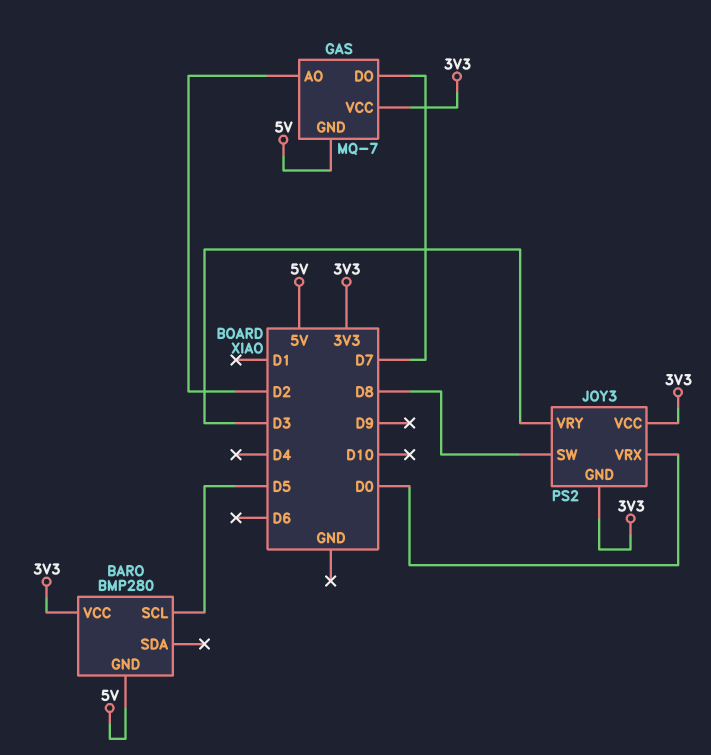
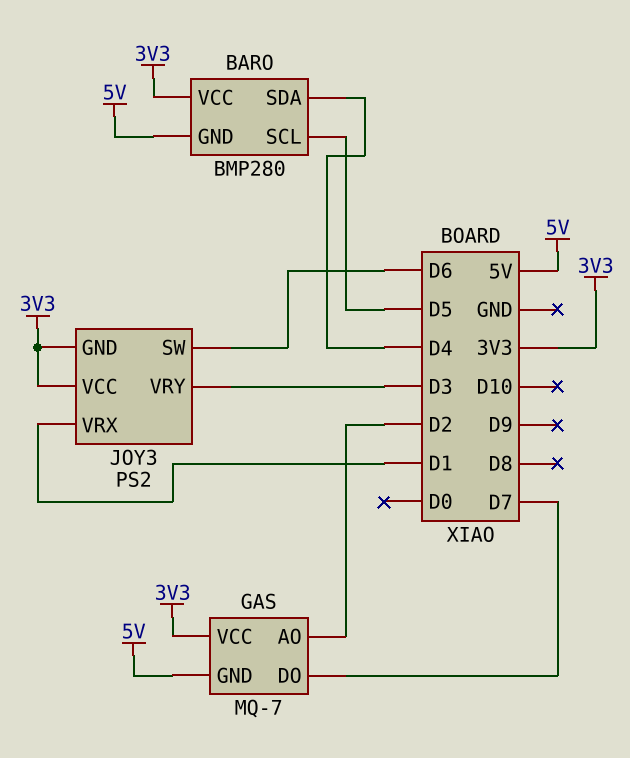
BARO pin SDA: none -> D4
JOY3 pin SW: D8 -> D6
JOY3 pin VRX: D0 -> D1

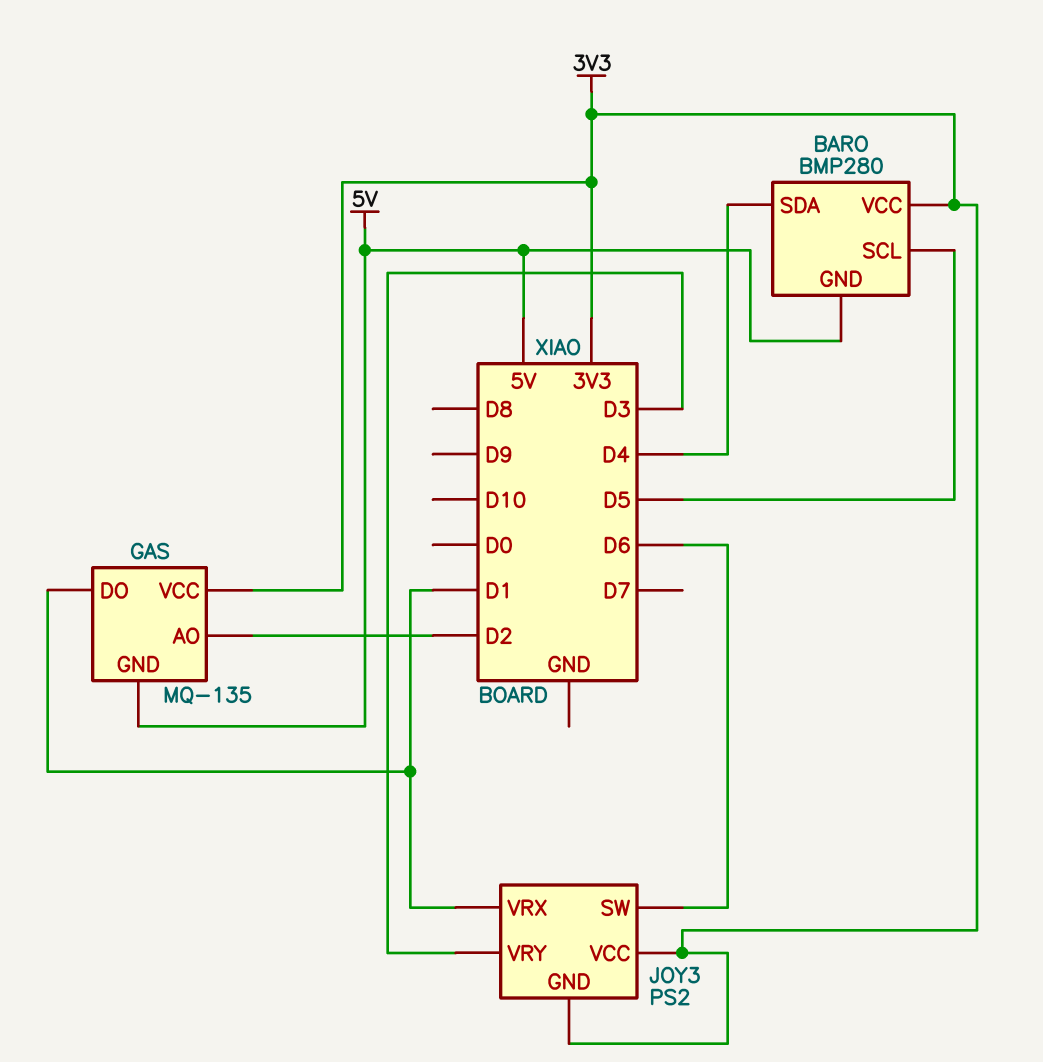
GAS: MQ-7 -> MQ-135
GAS pin DO: D7 -> D1

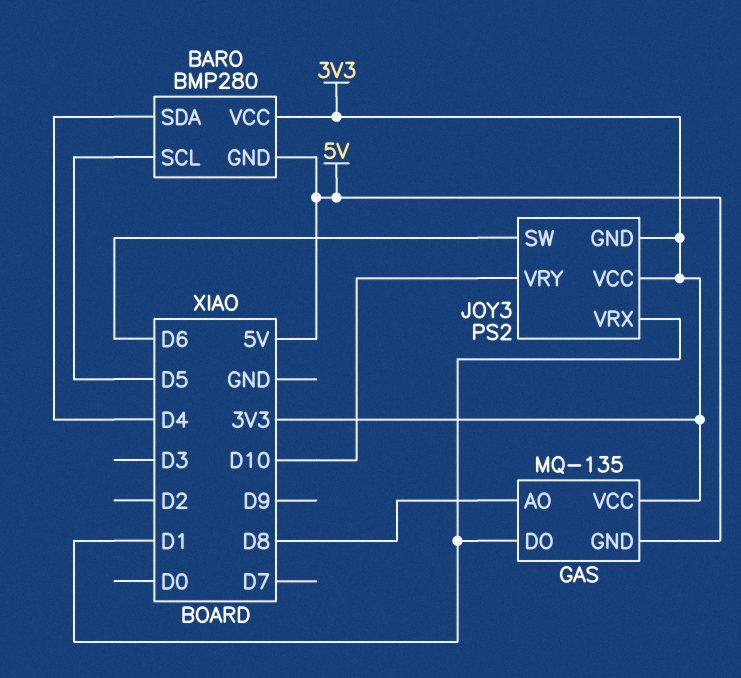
GAS pin AO: D2 -> D8
JOY3 pin VRY: D3 -> D10

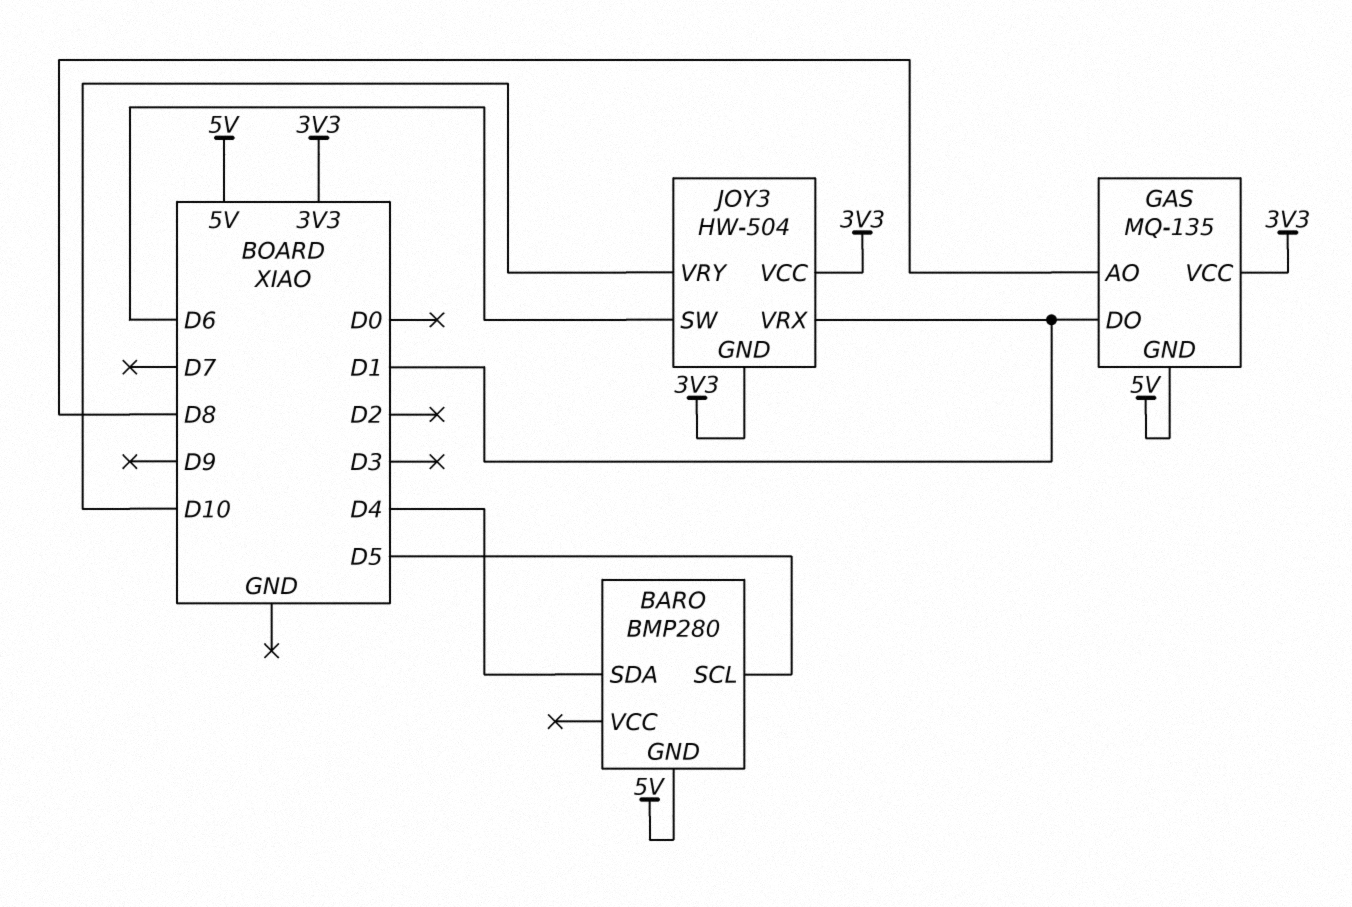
BARO pin VCC: 3V3 -> none
JOY3: PS2 -> HW-504

